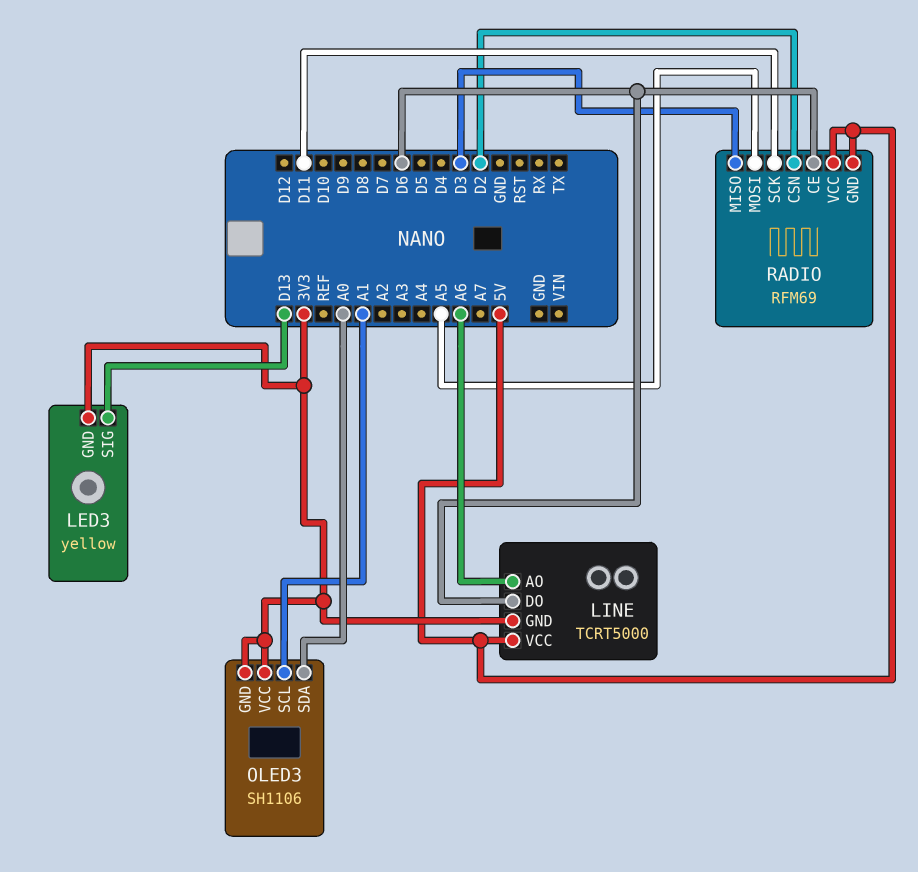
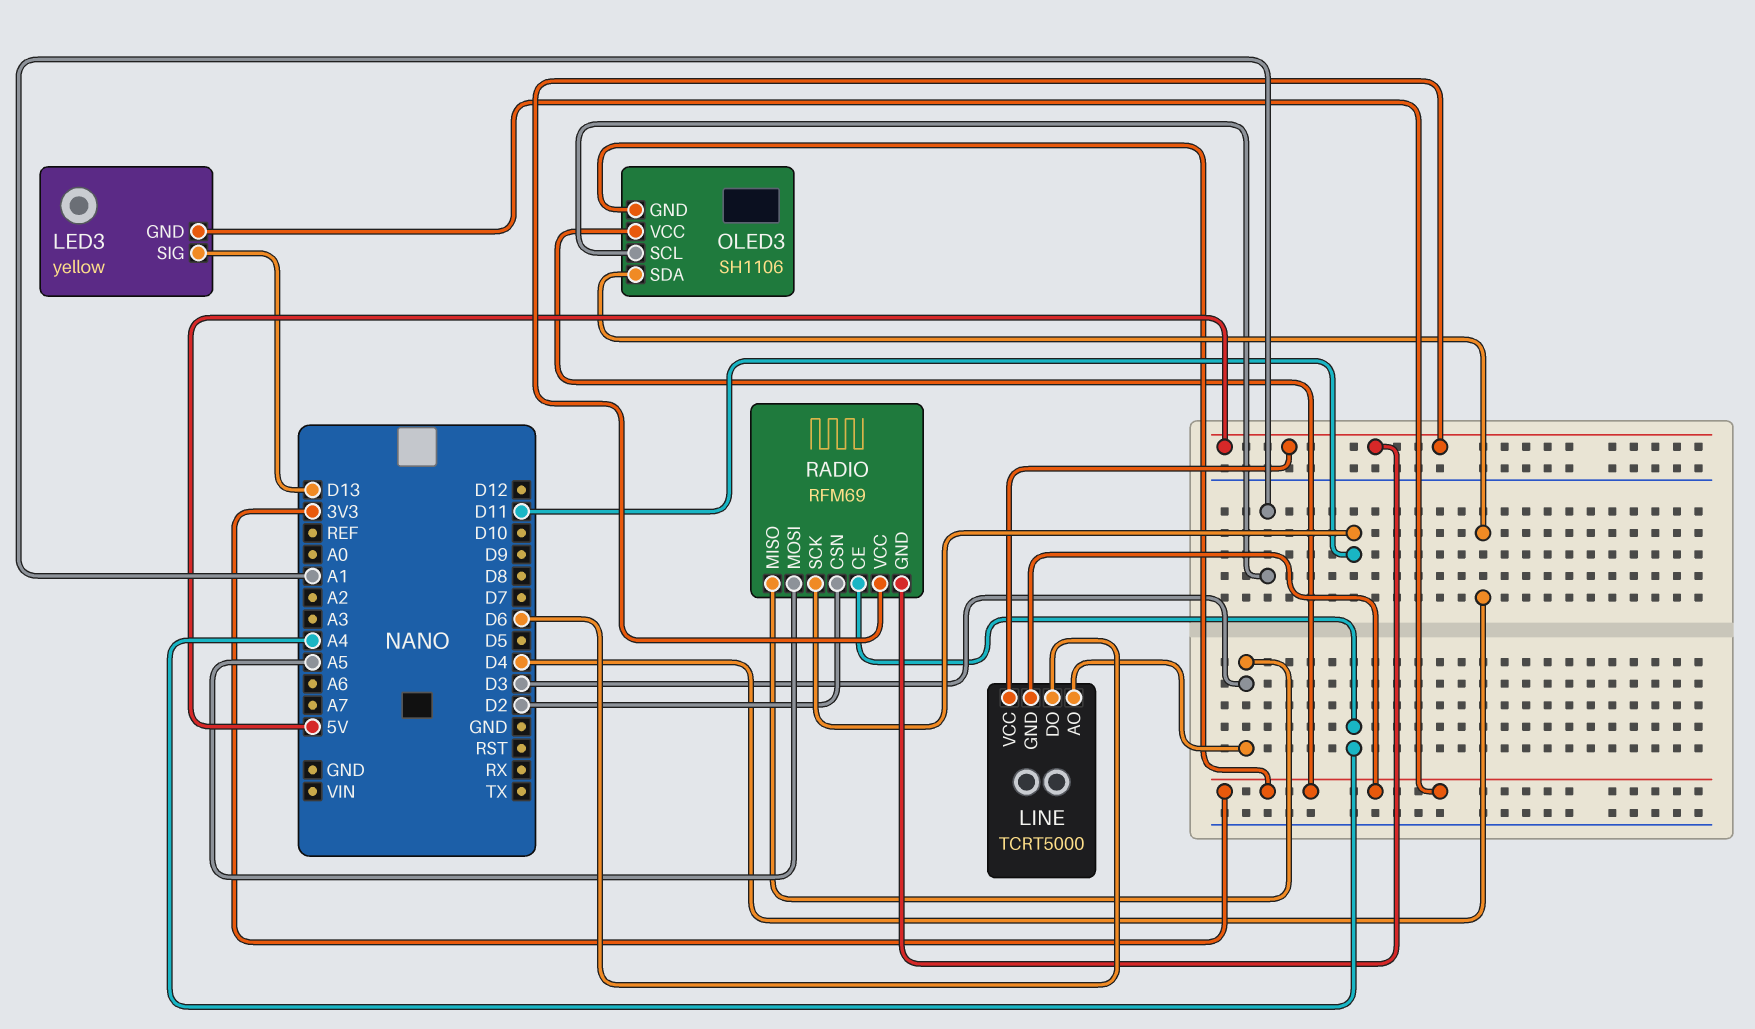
LINE pin AO: A6 -> D3
OLED3 pin SDA: A0 -> D4
RADIO pin CE: D6 -> A4

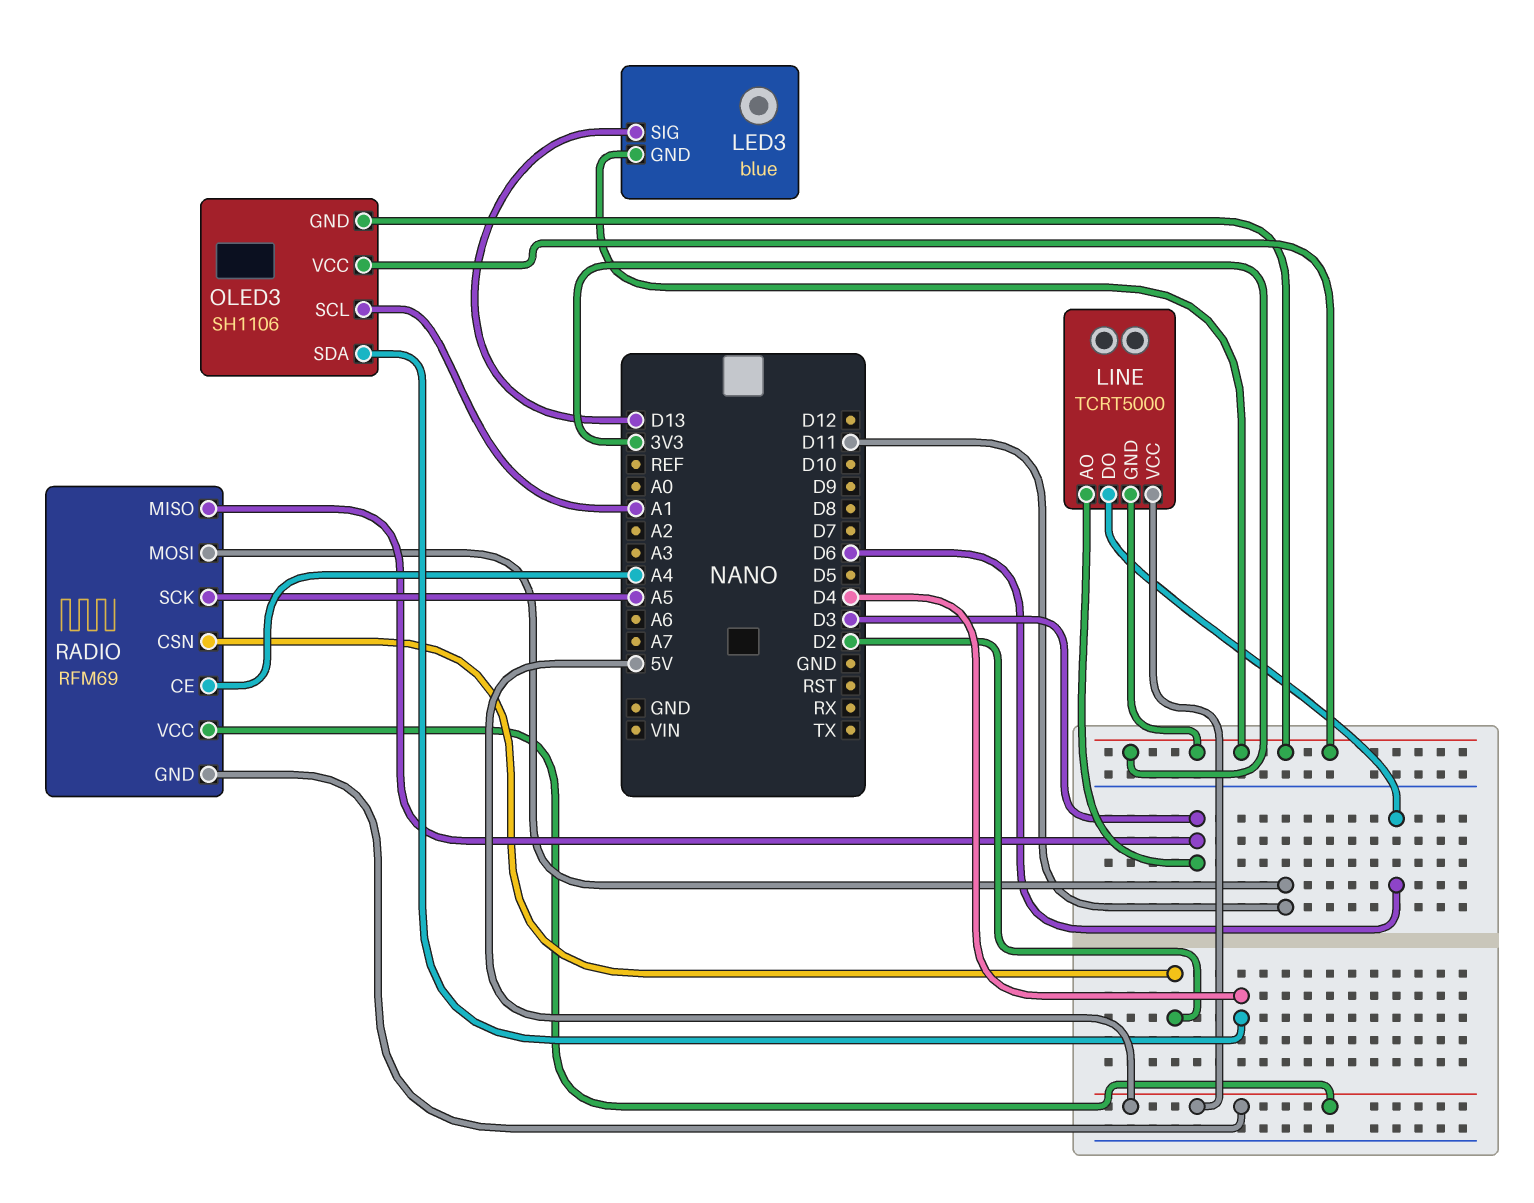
LED3: yellow -> blue
RADIO pin MOSI: A5 -> D11
RADIO pin SCK: D11 -> A5

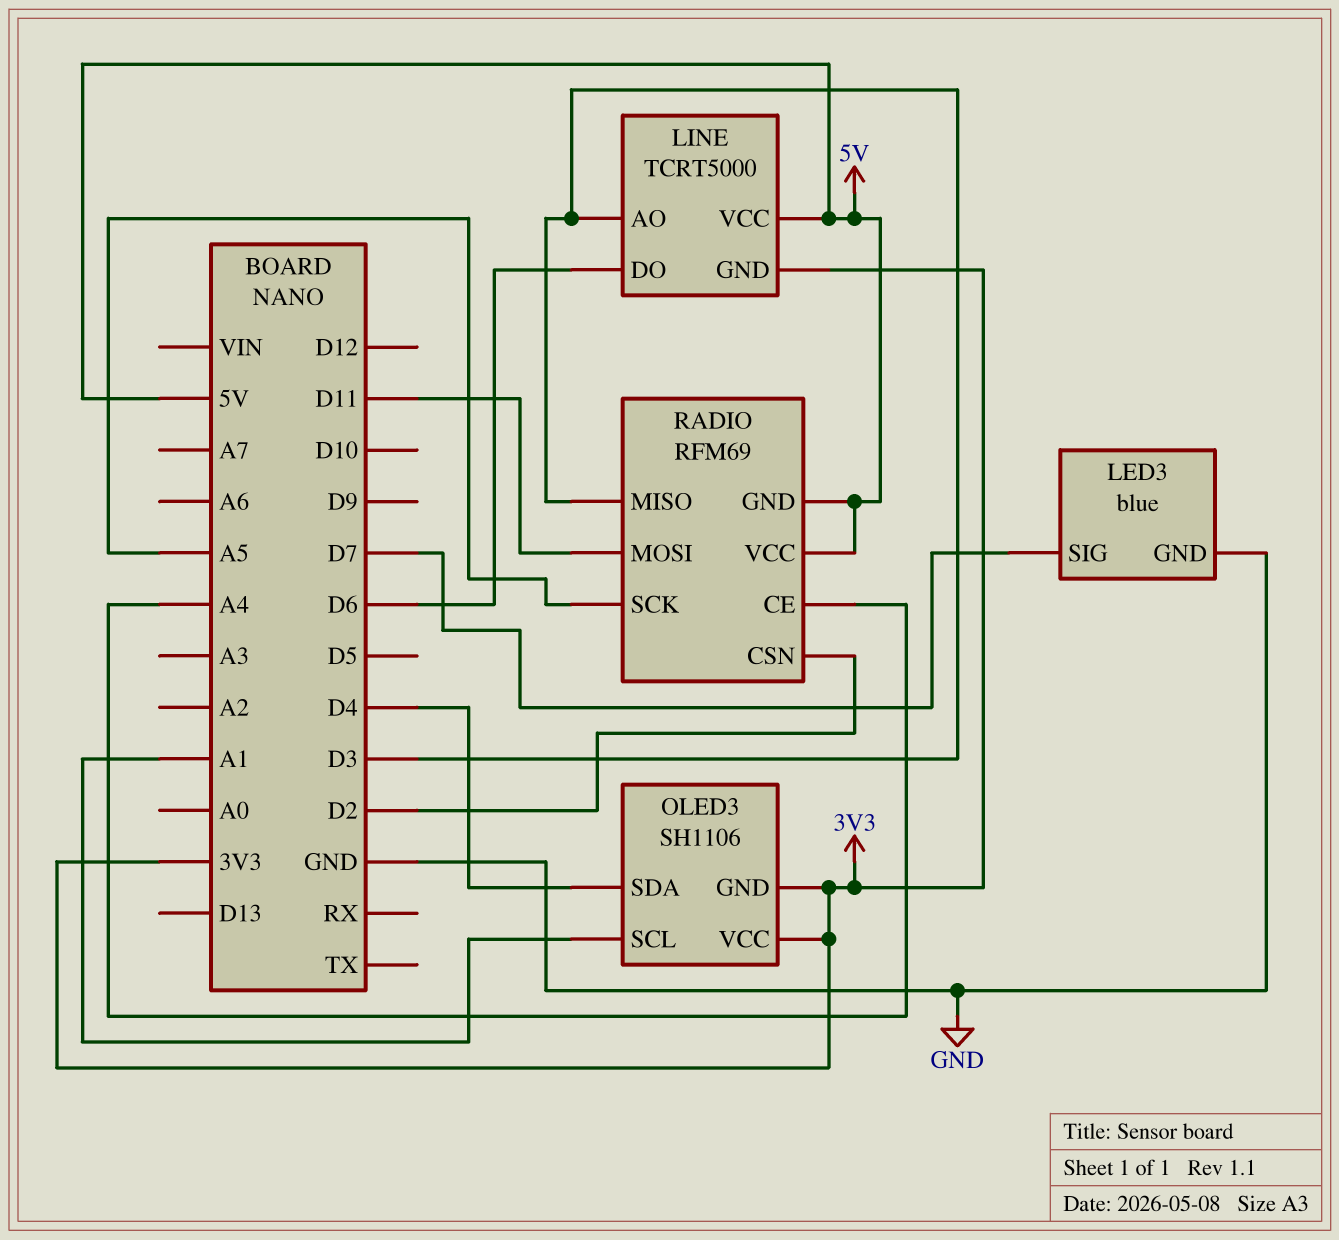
LED3 pin GND: 3V3 -> GND
LED3 pin SIG: D13 -> D7

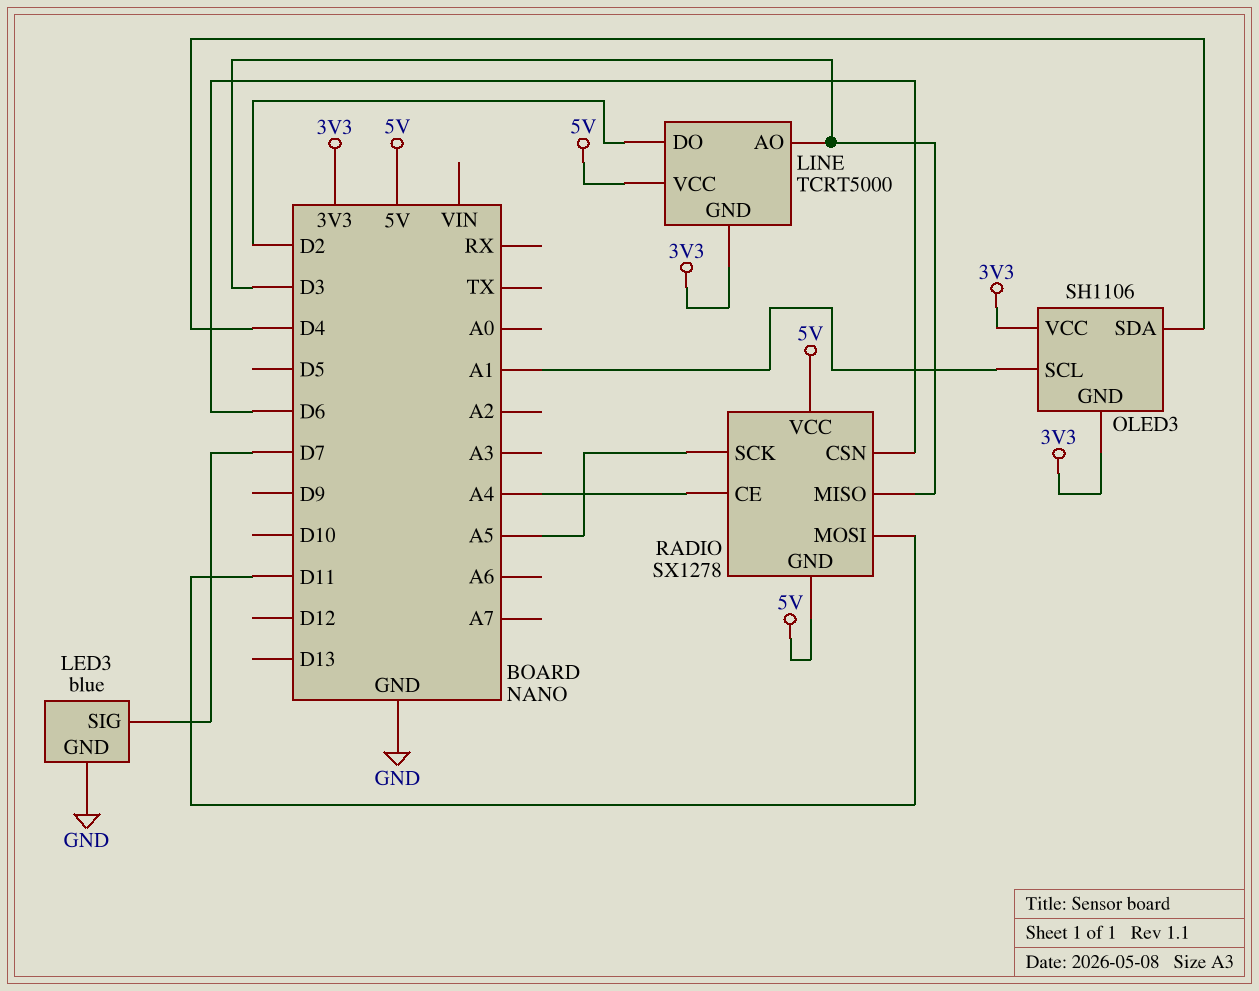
LINE pin DO: D6 -> D2
RADIO: RFM69 -> SX1278
RADIO pin CSN: D2 -> D6

